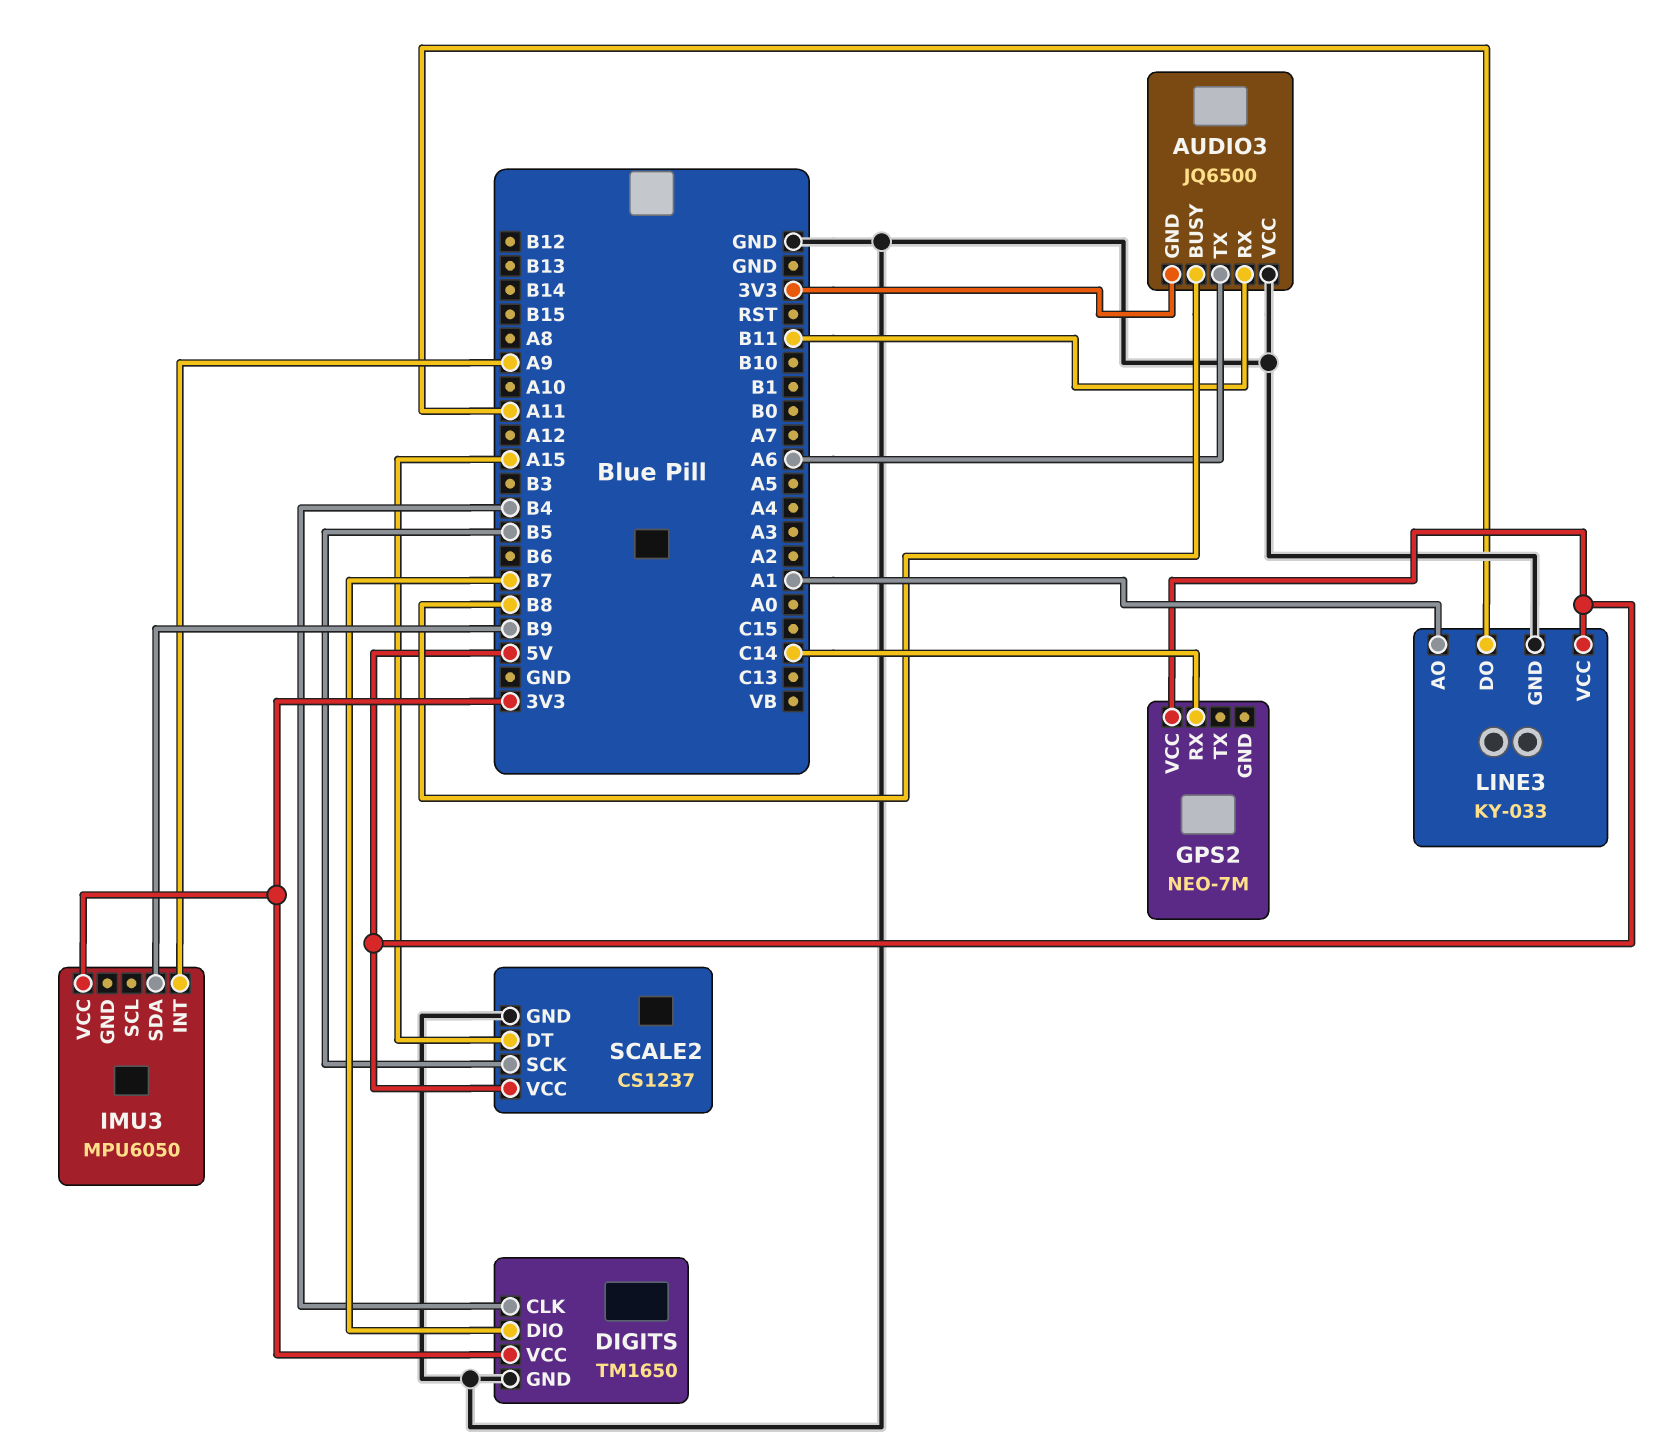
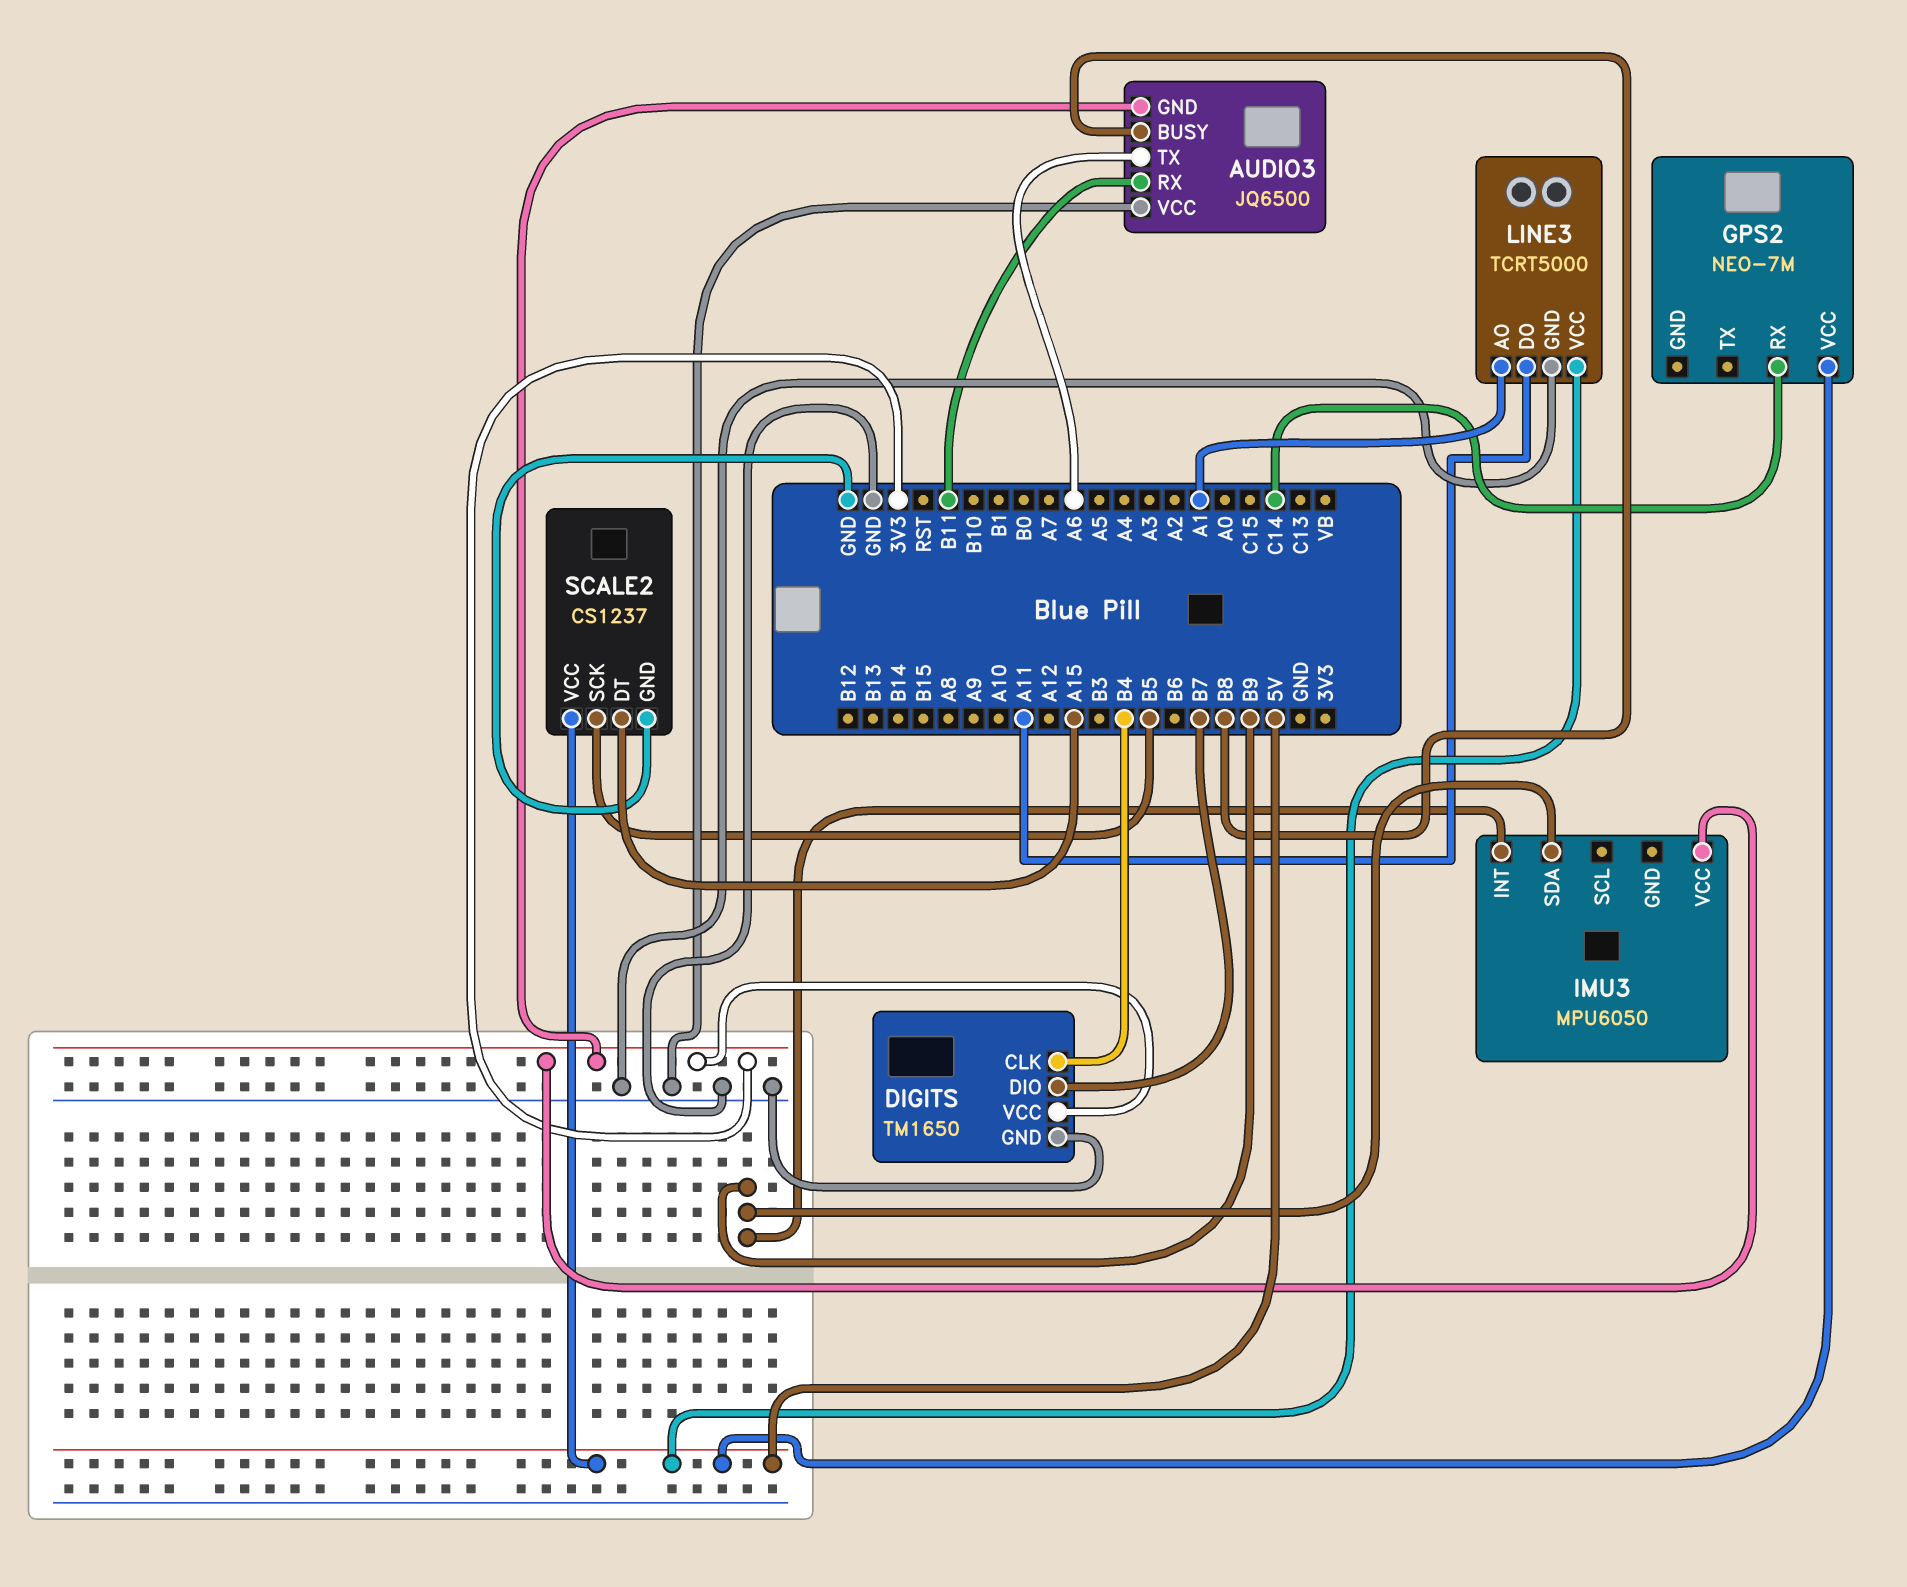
IMU3 pin INT: A9 -> B9
LINE3: KY-033 -> TCRT5000

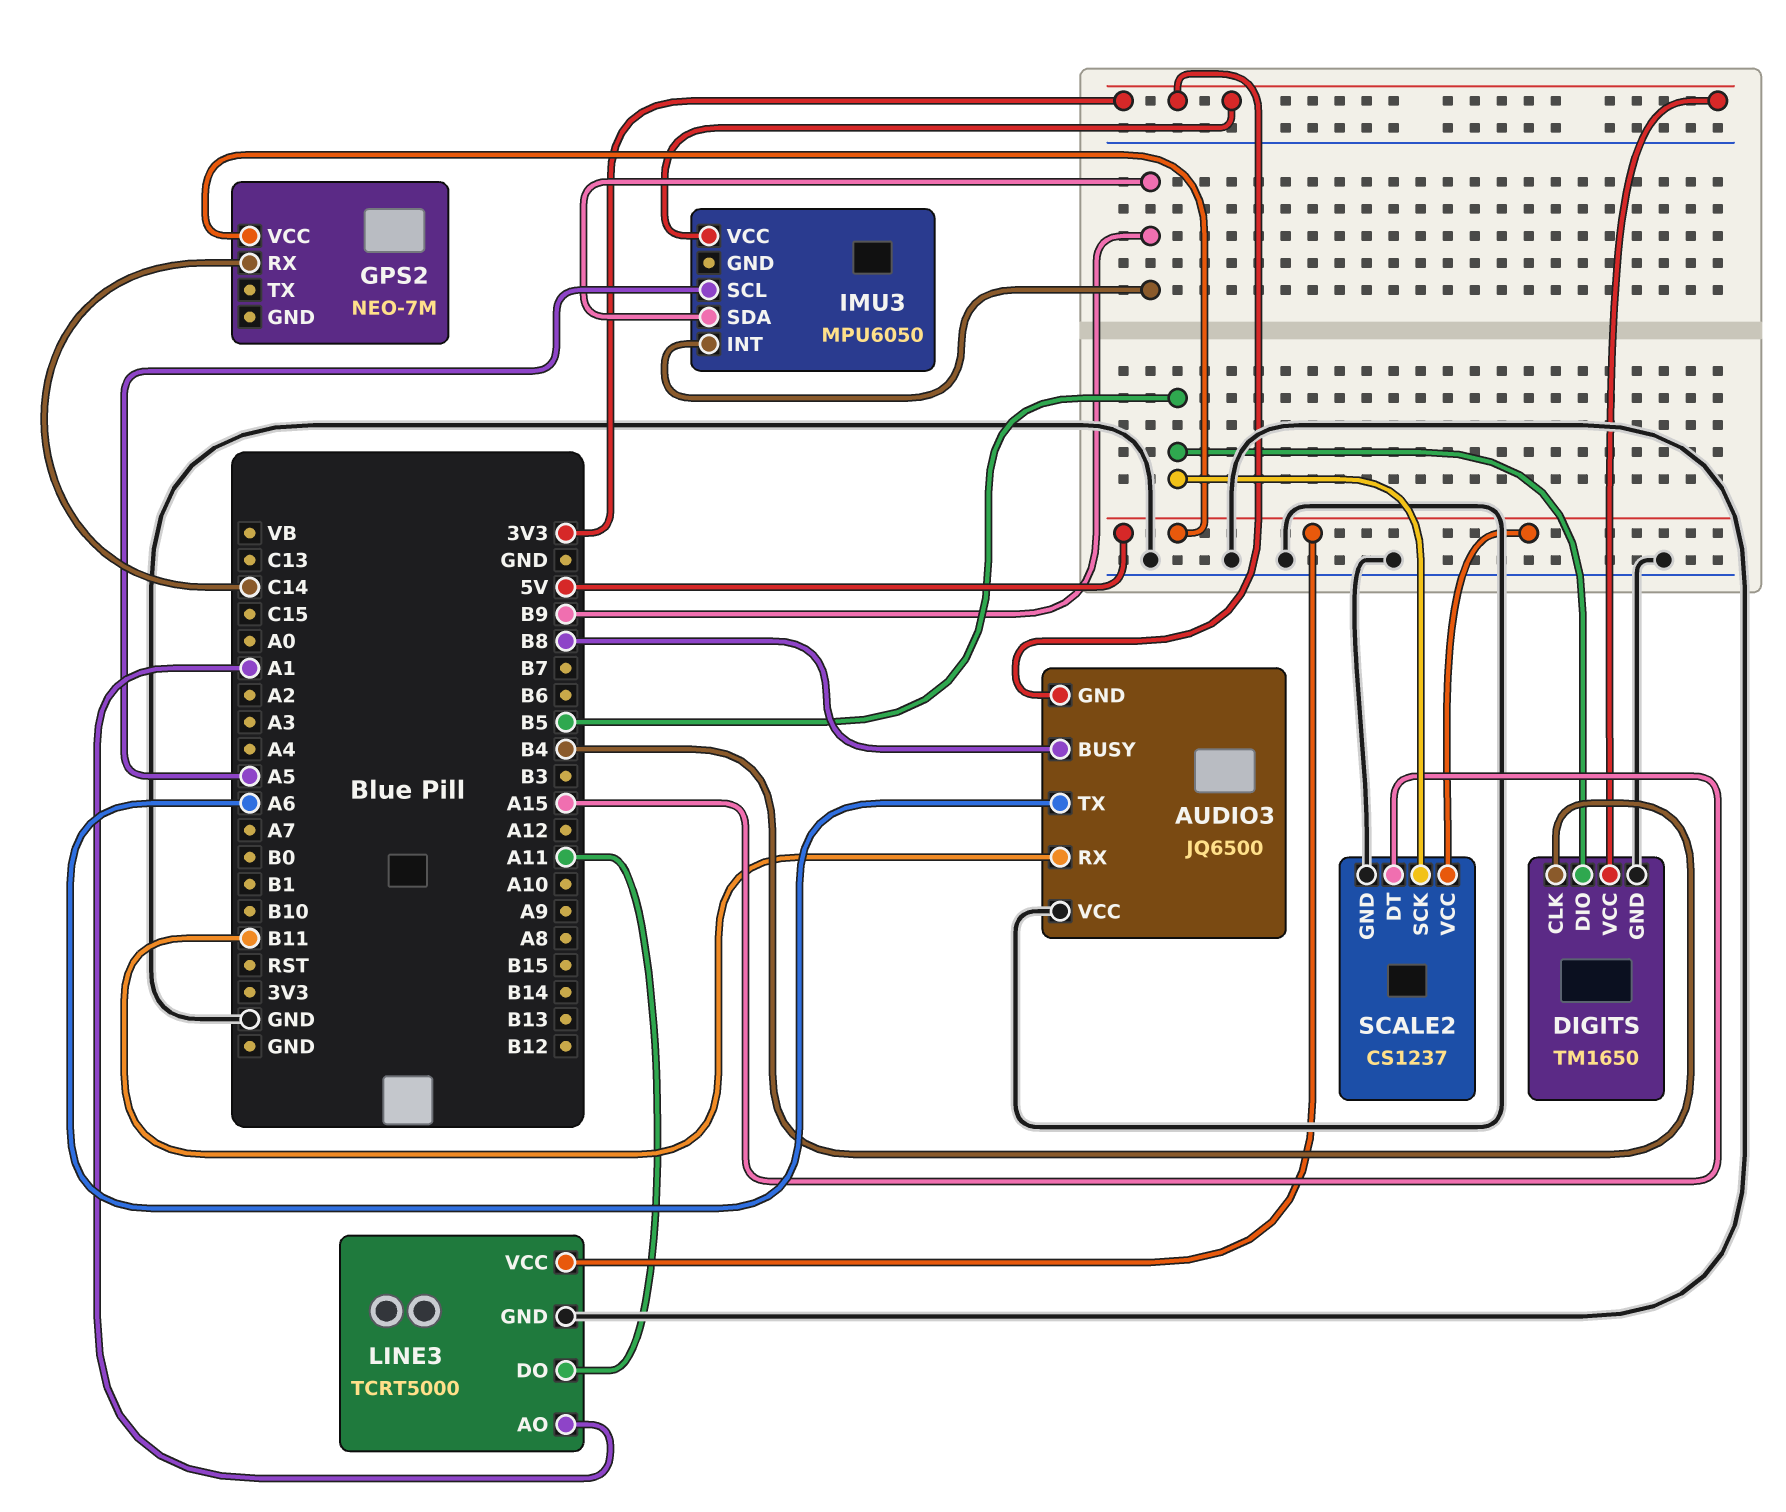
DIGITS pin DIO: B7 -> B5
IMU3 pin SCL: none -> A5

